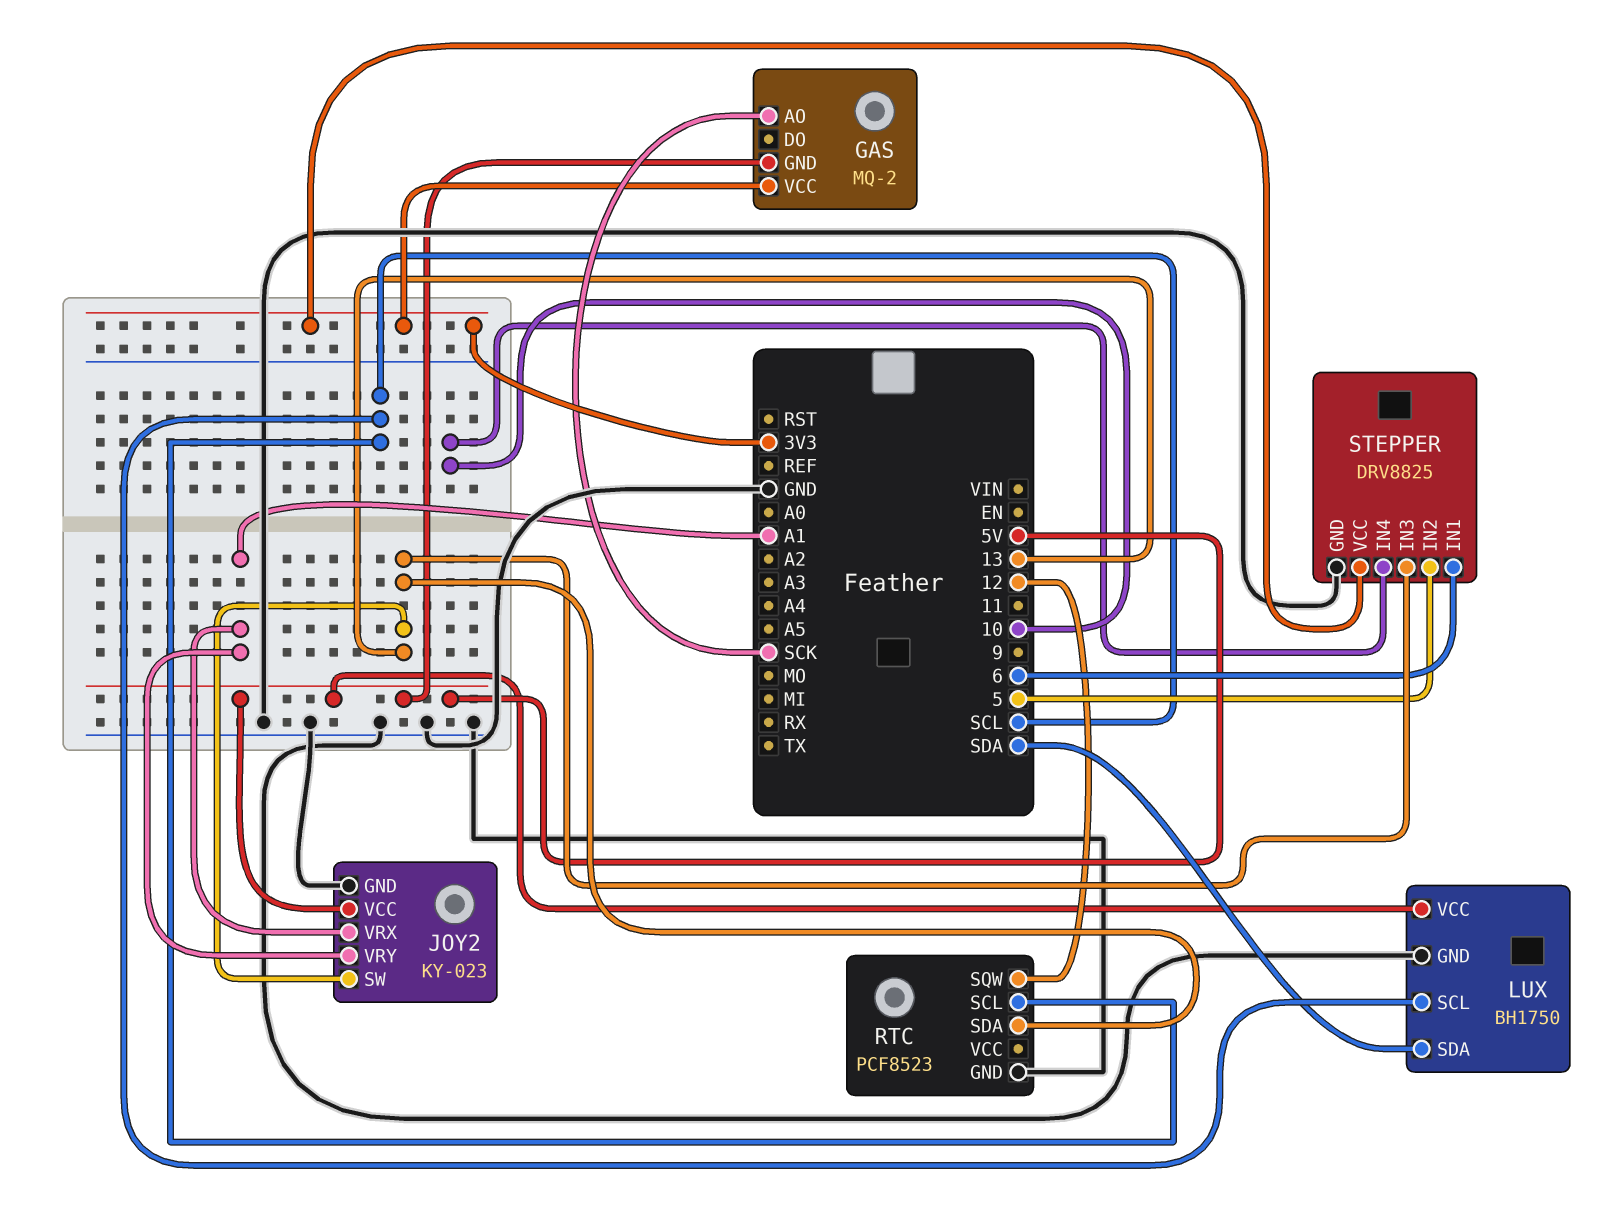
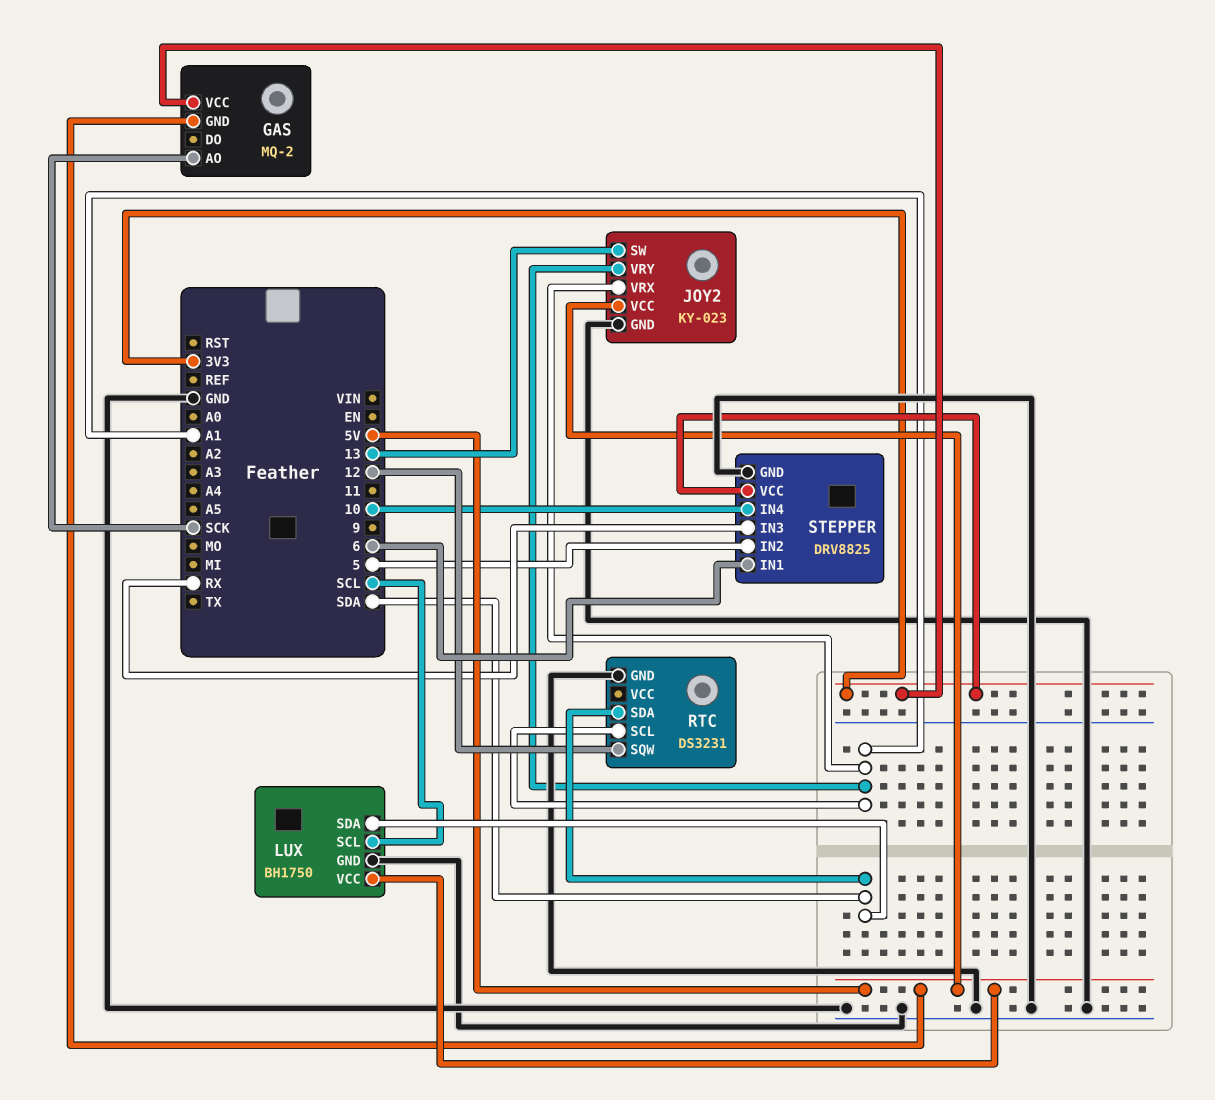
RTC: PCF8523 -> DS3231
RTC pin SCL: SCL -> A1
RTC pin SDA: 13 -> SDA
STEPPER pin IN3: 13 -> RX

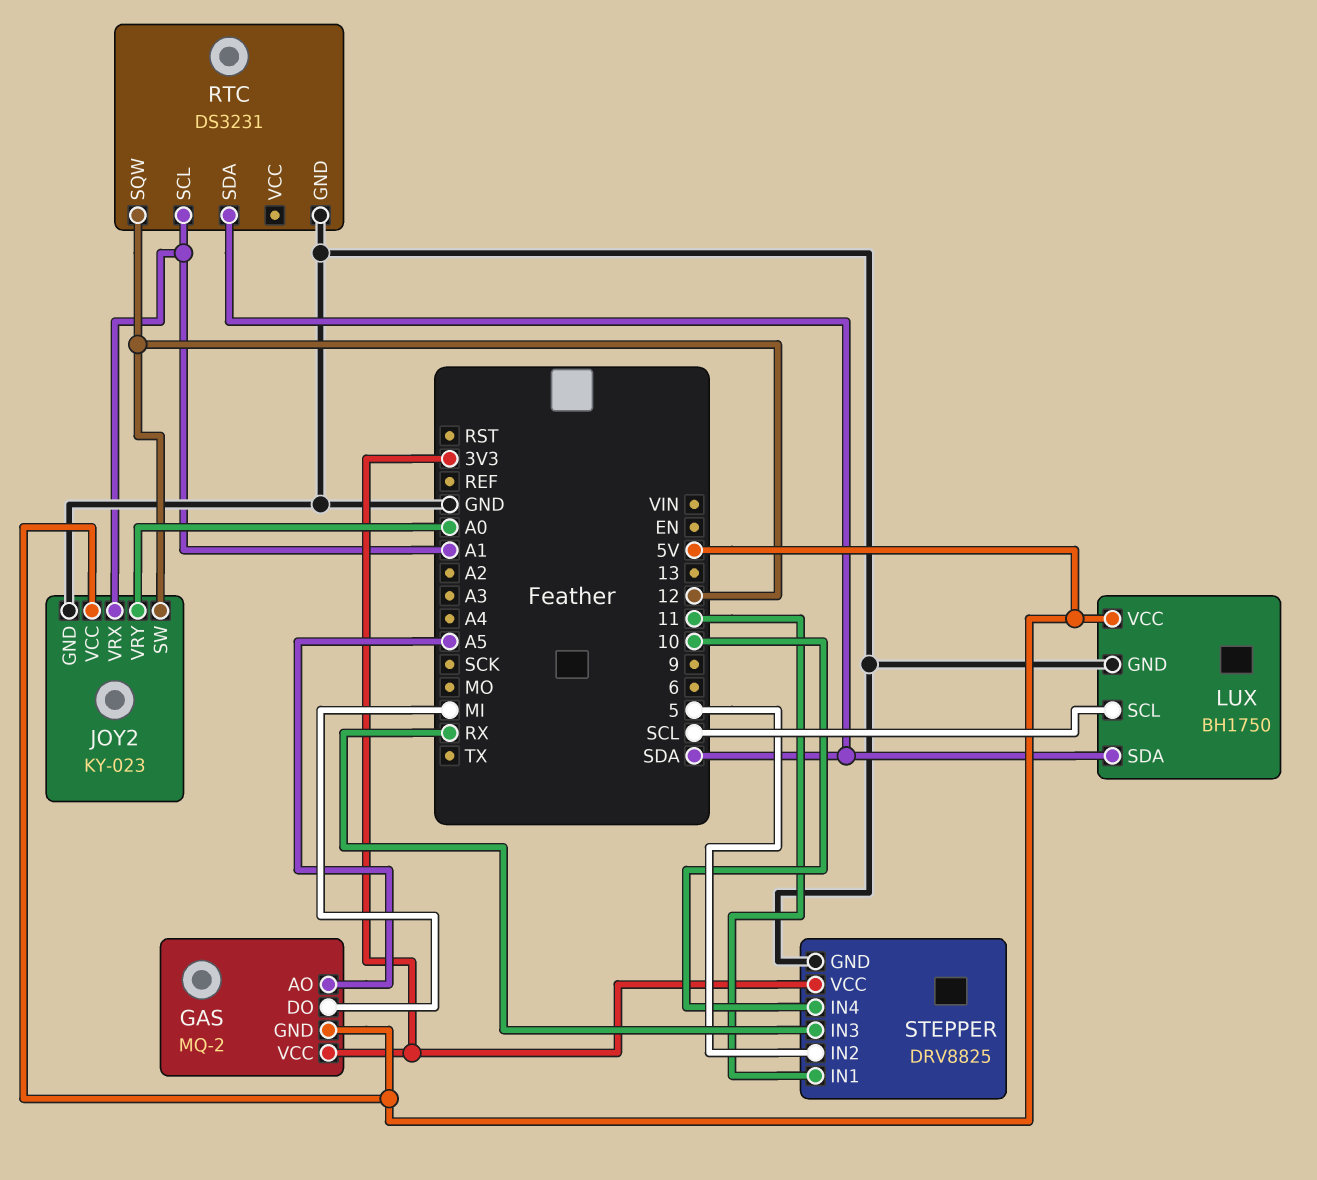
GAS pin AO: SCK -> A5
GAS pin DO: none -> MI
JOY2 pin SW: 13 -> 12
JOY2 pin VRY: A1 -> A0
STEPPER pin IN1: 6 -> 11

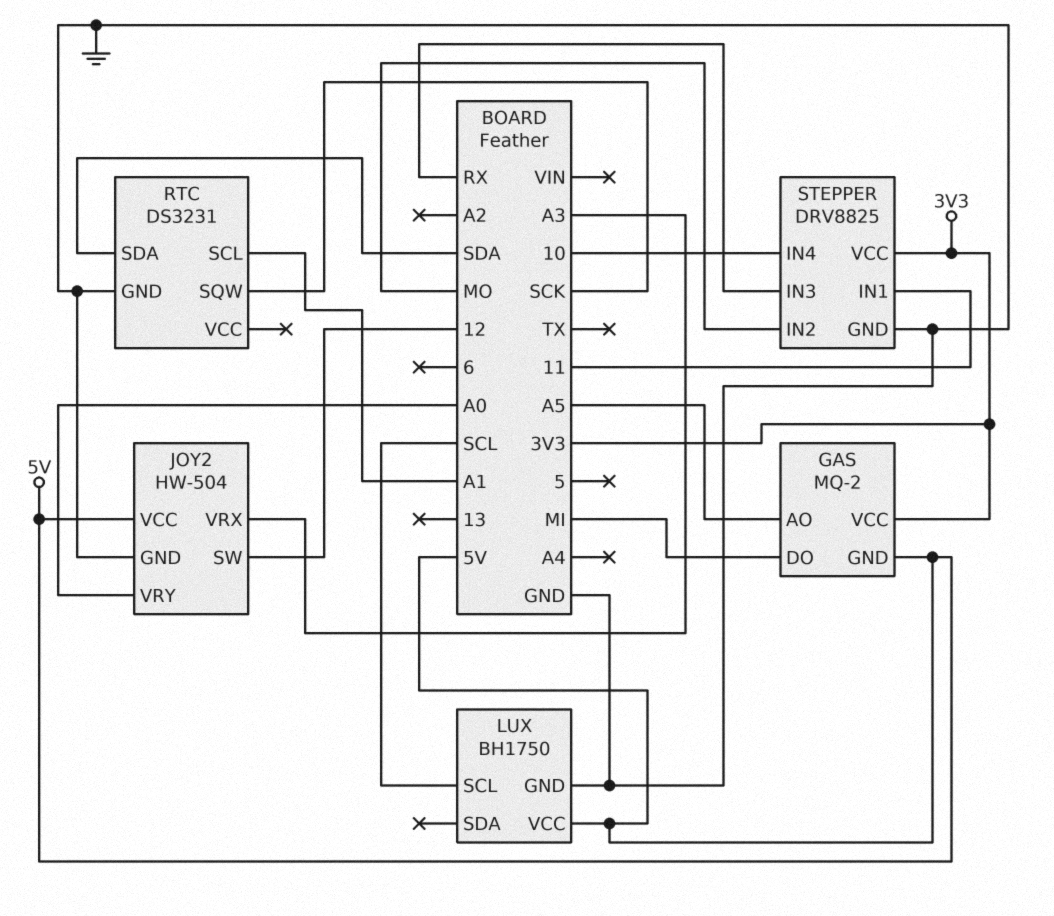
JOY2: KY-023 -> HW-504
JOY2 pin VRX: A1 -> A3
LUX pin SDA: SDA -> none
RTC pin SQW: 12 -> SCK
STEPPER pin IN2: 5 -> MO

